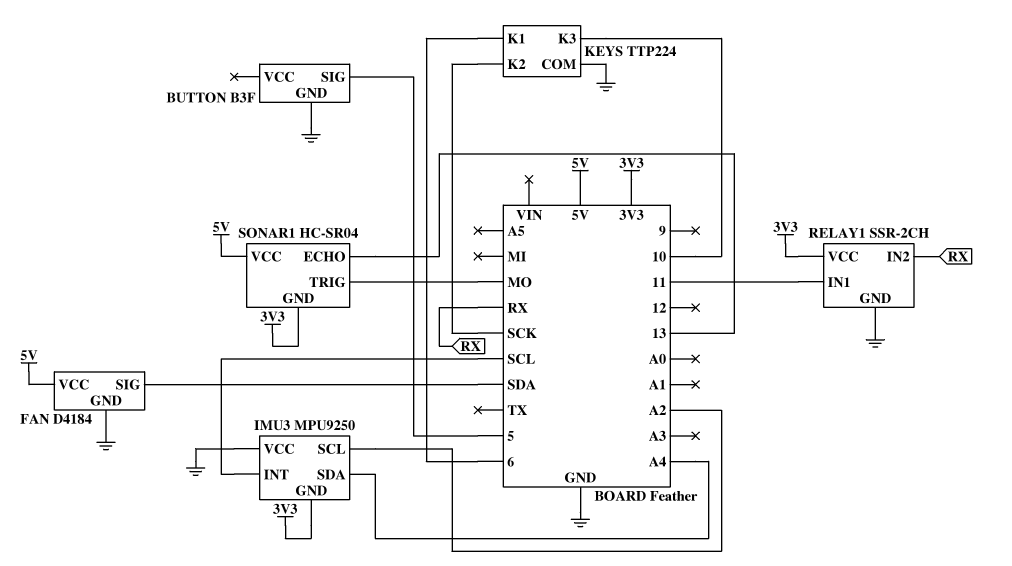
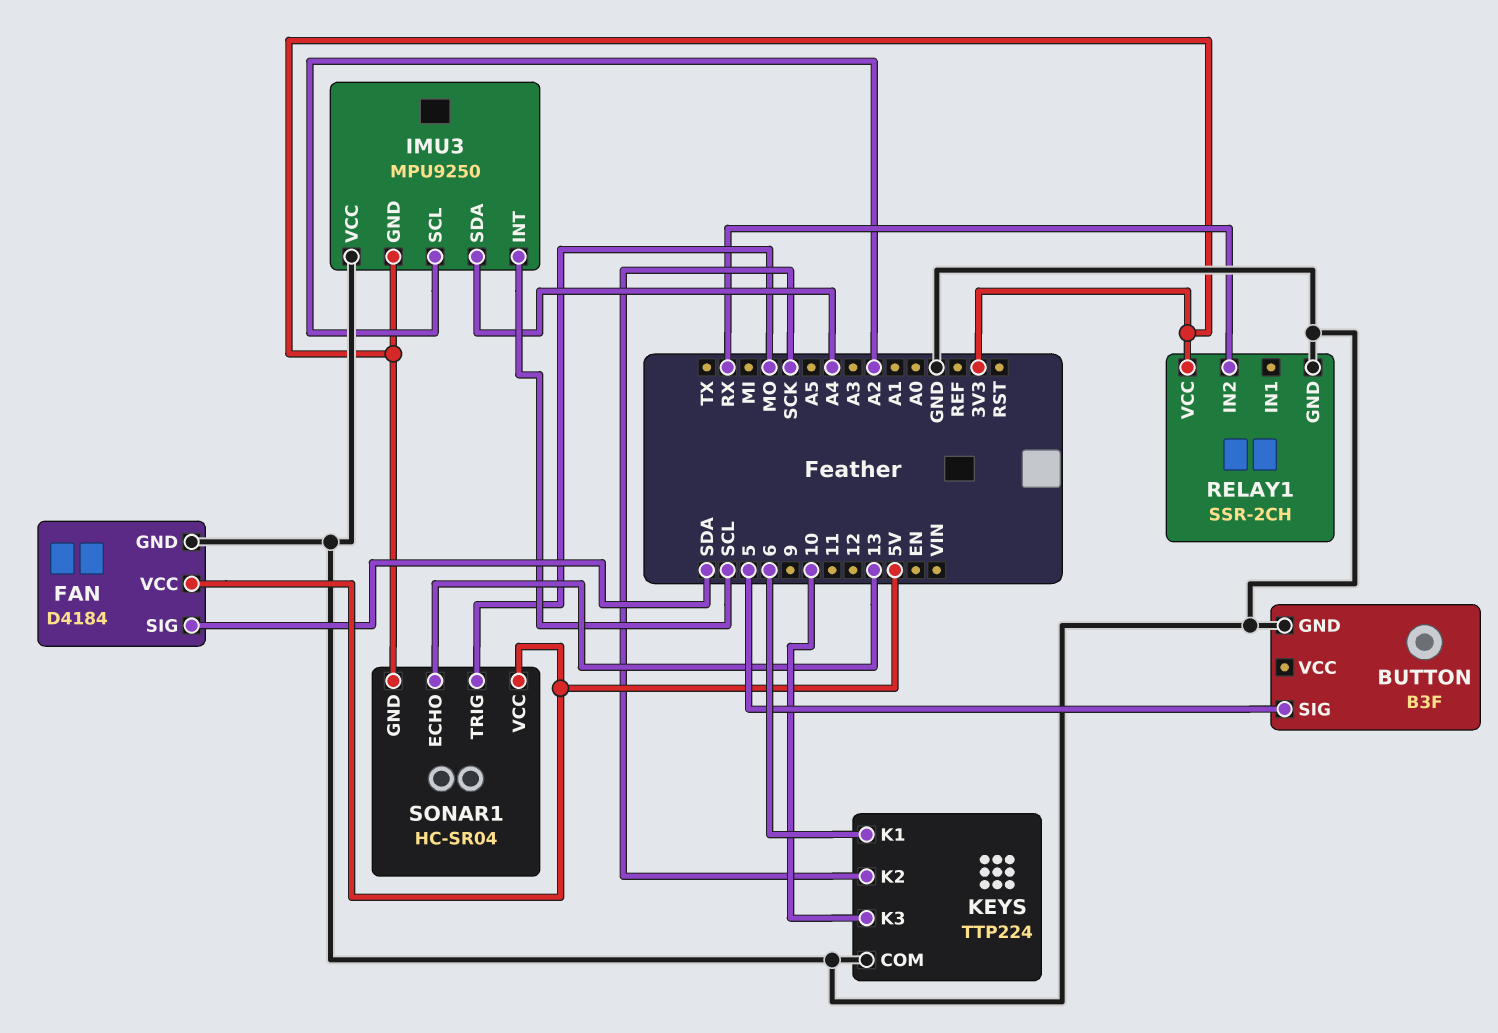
RELAY1 pin IN1: 11 -> none

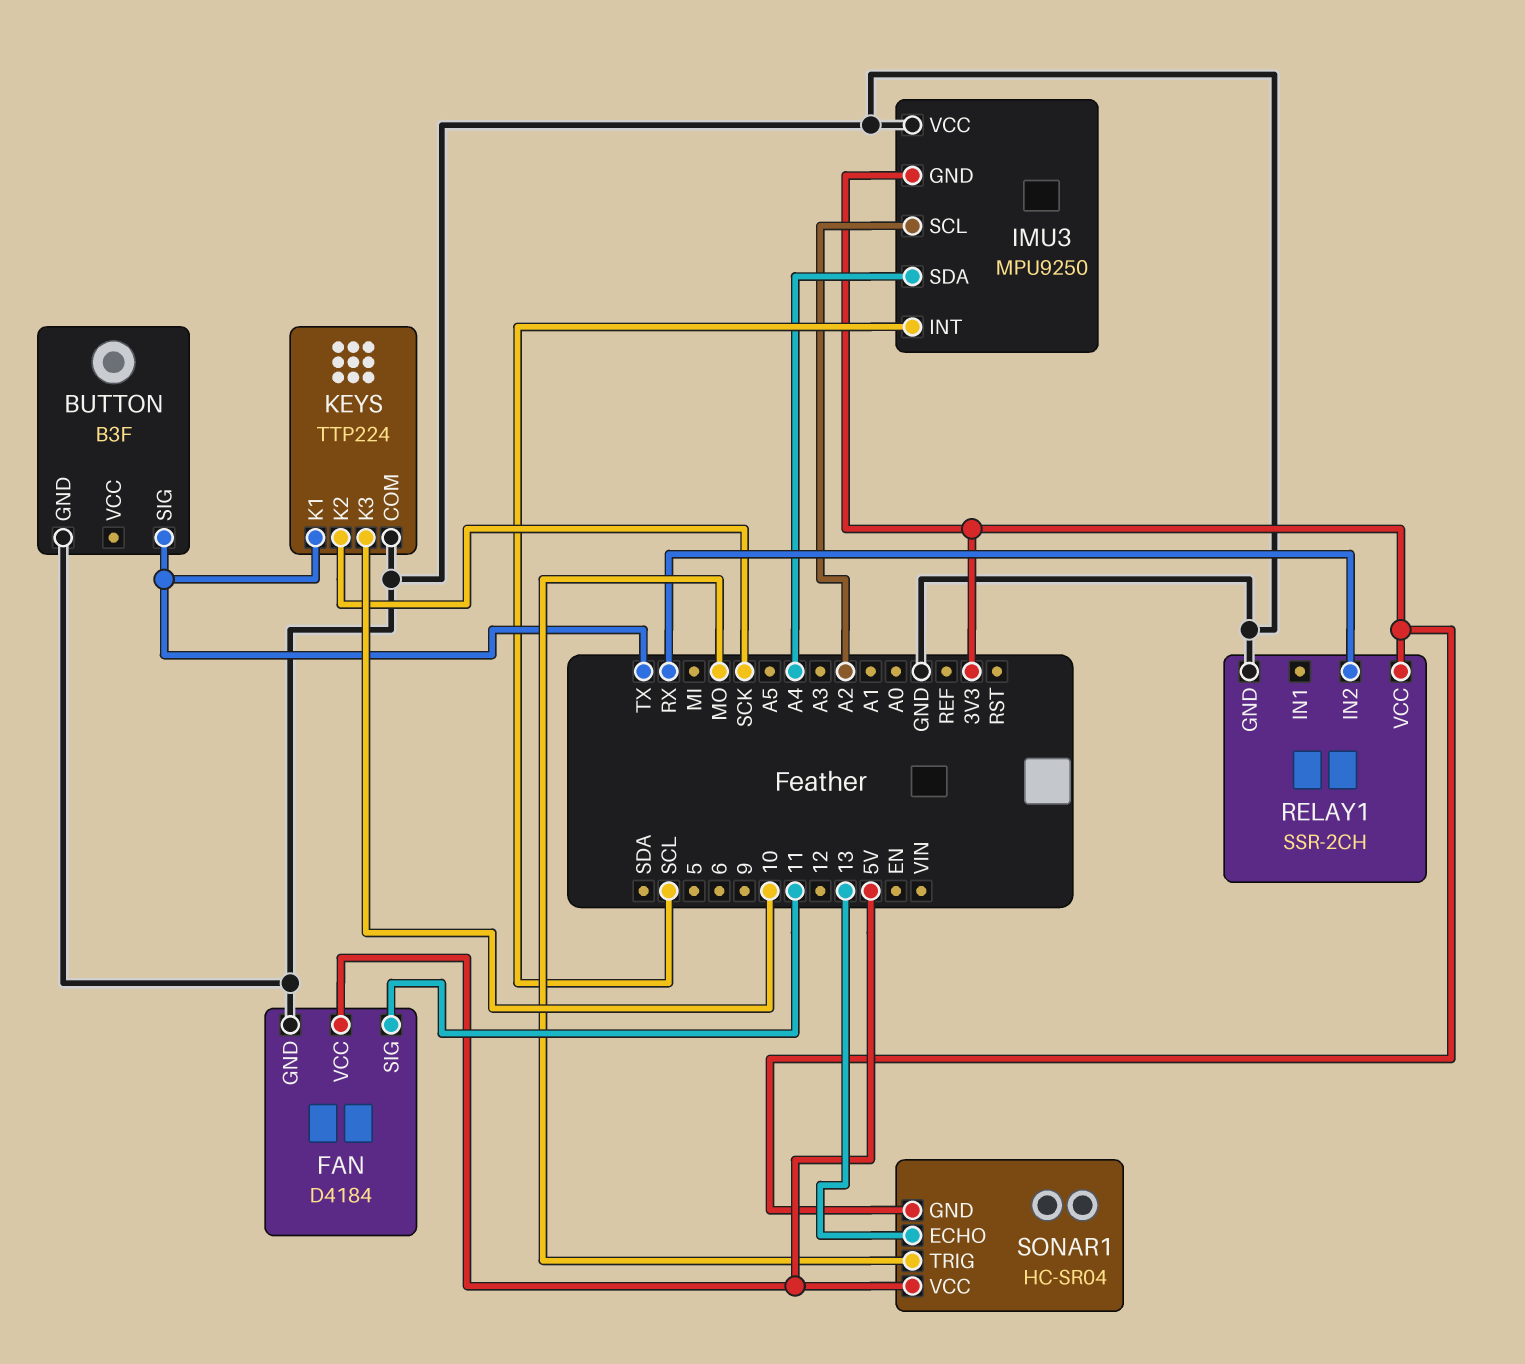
BUTTON pin SIG: 5 -> TX
FAN pin SIG: SDA -> 11
KEYS pin K1: 6 -> TX

